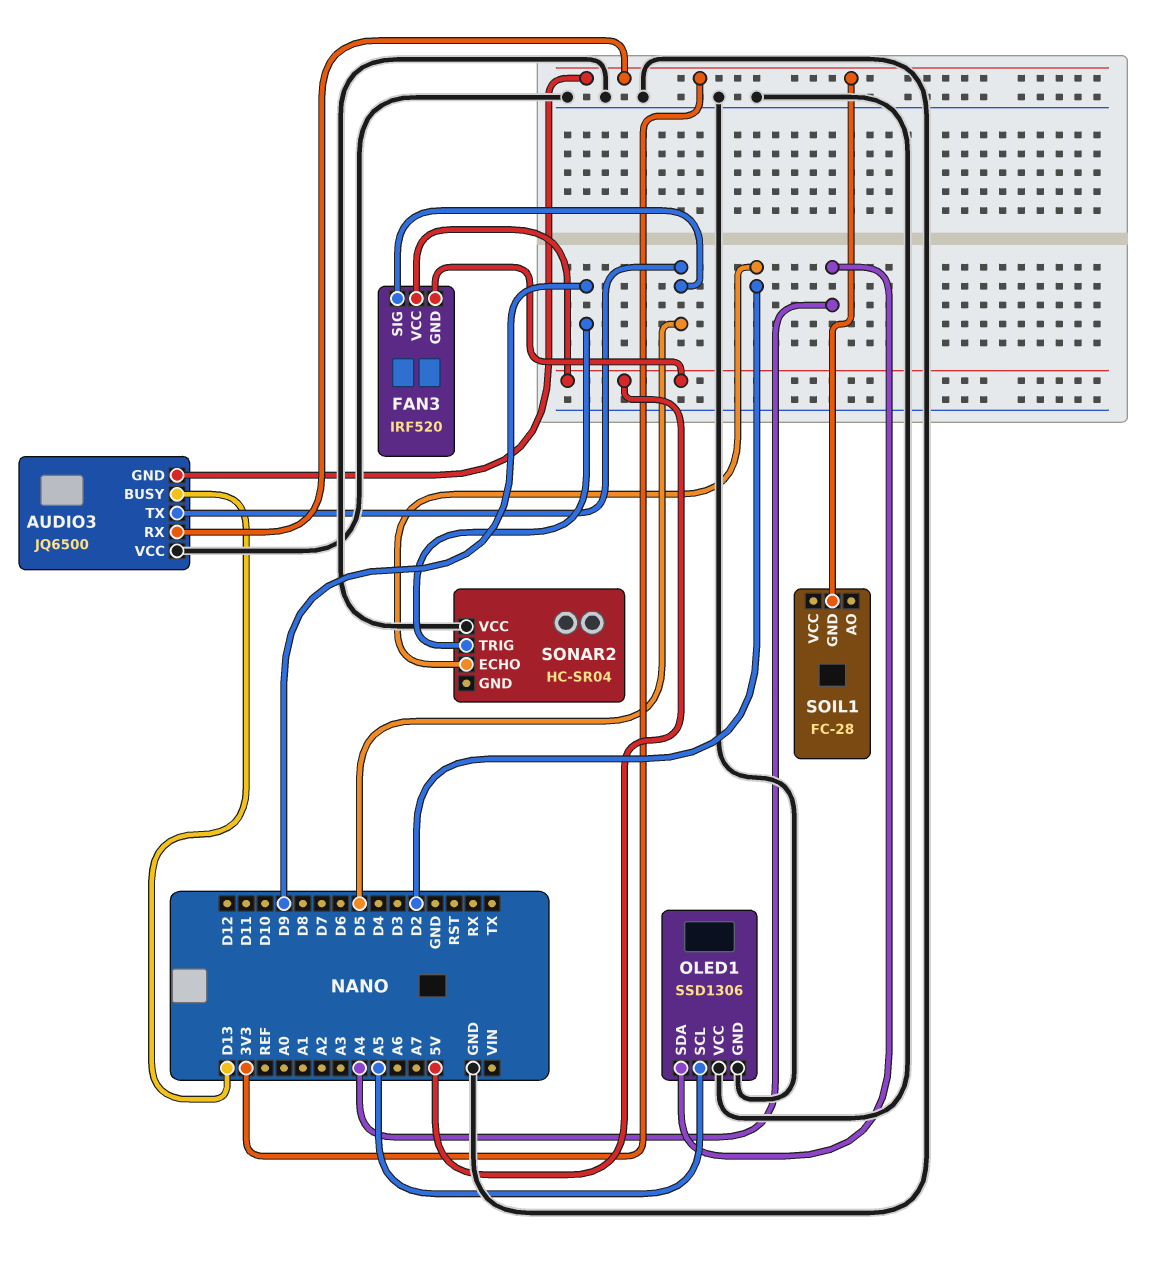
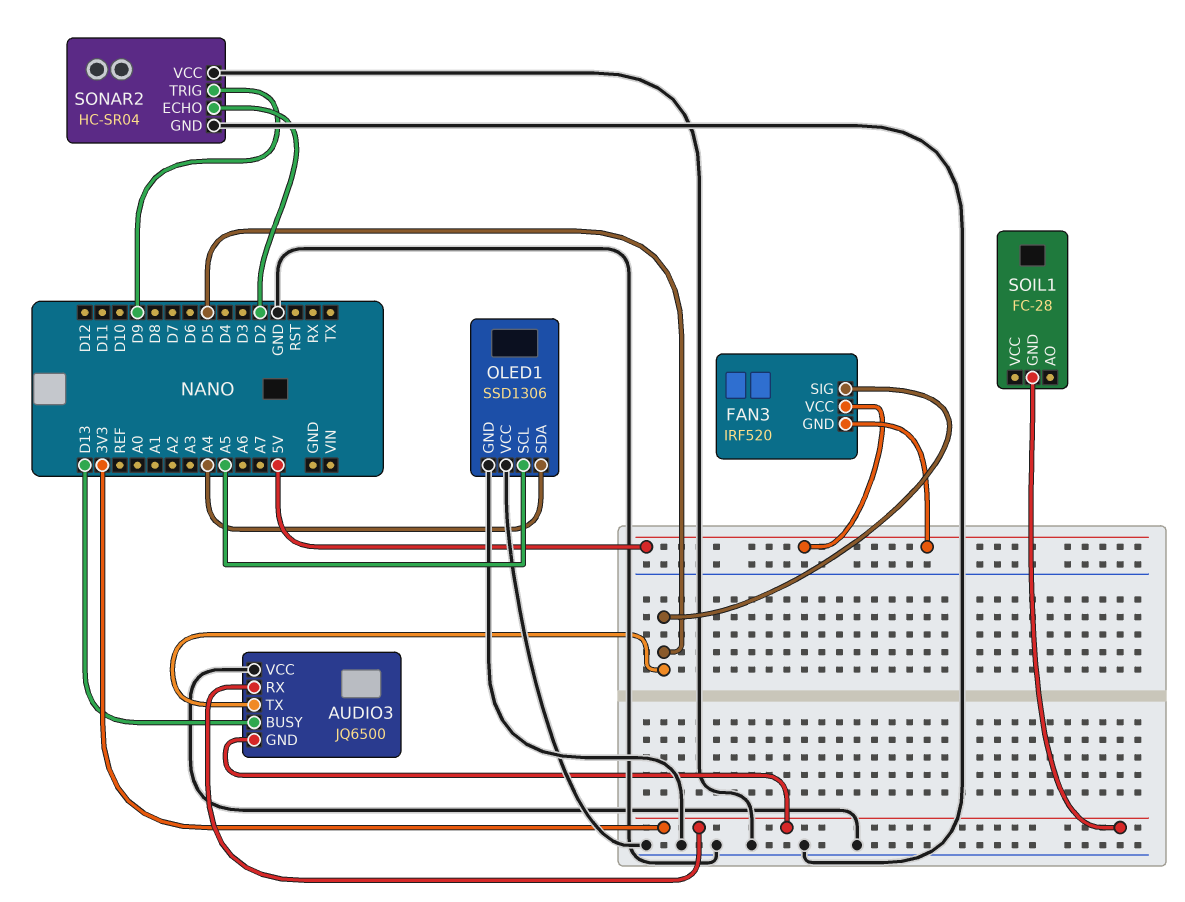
SONAR2 pin GND: none -> GND

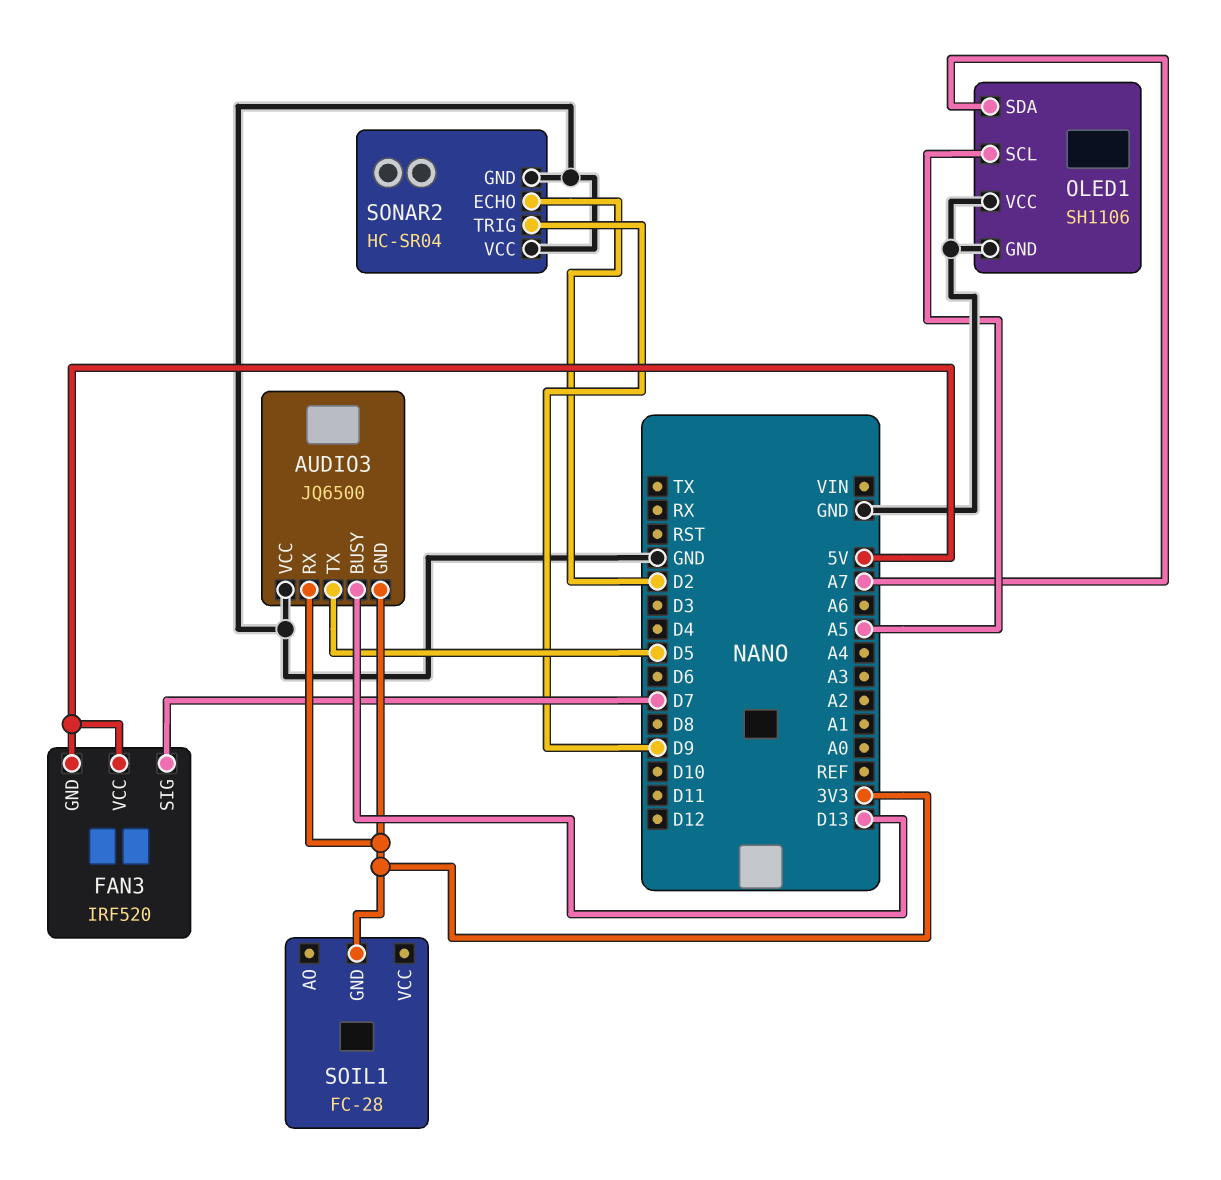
FAN3 pin SIG: D5 -> D7
OLED1: SSD1306 -> SH1106
OLED1 pin SDA: A4 -> A7

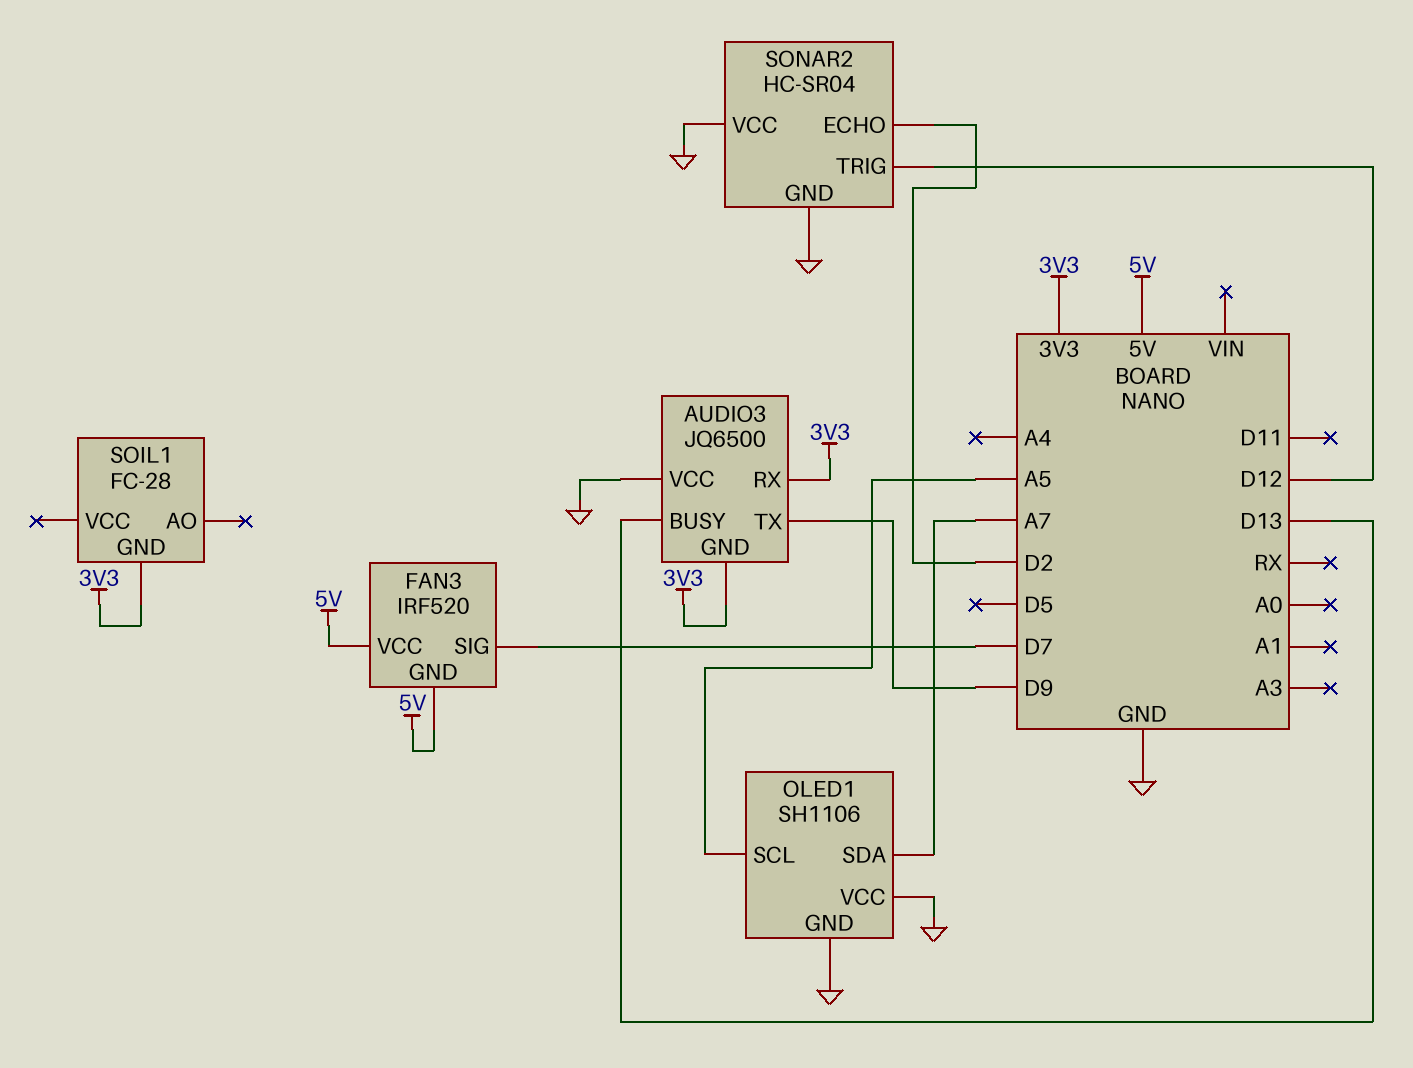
AUDIO3 pin TX: D5 -> D9
SONAR2 pin TRIG: D9 -> D12

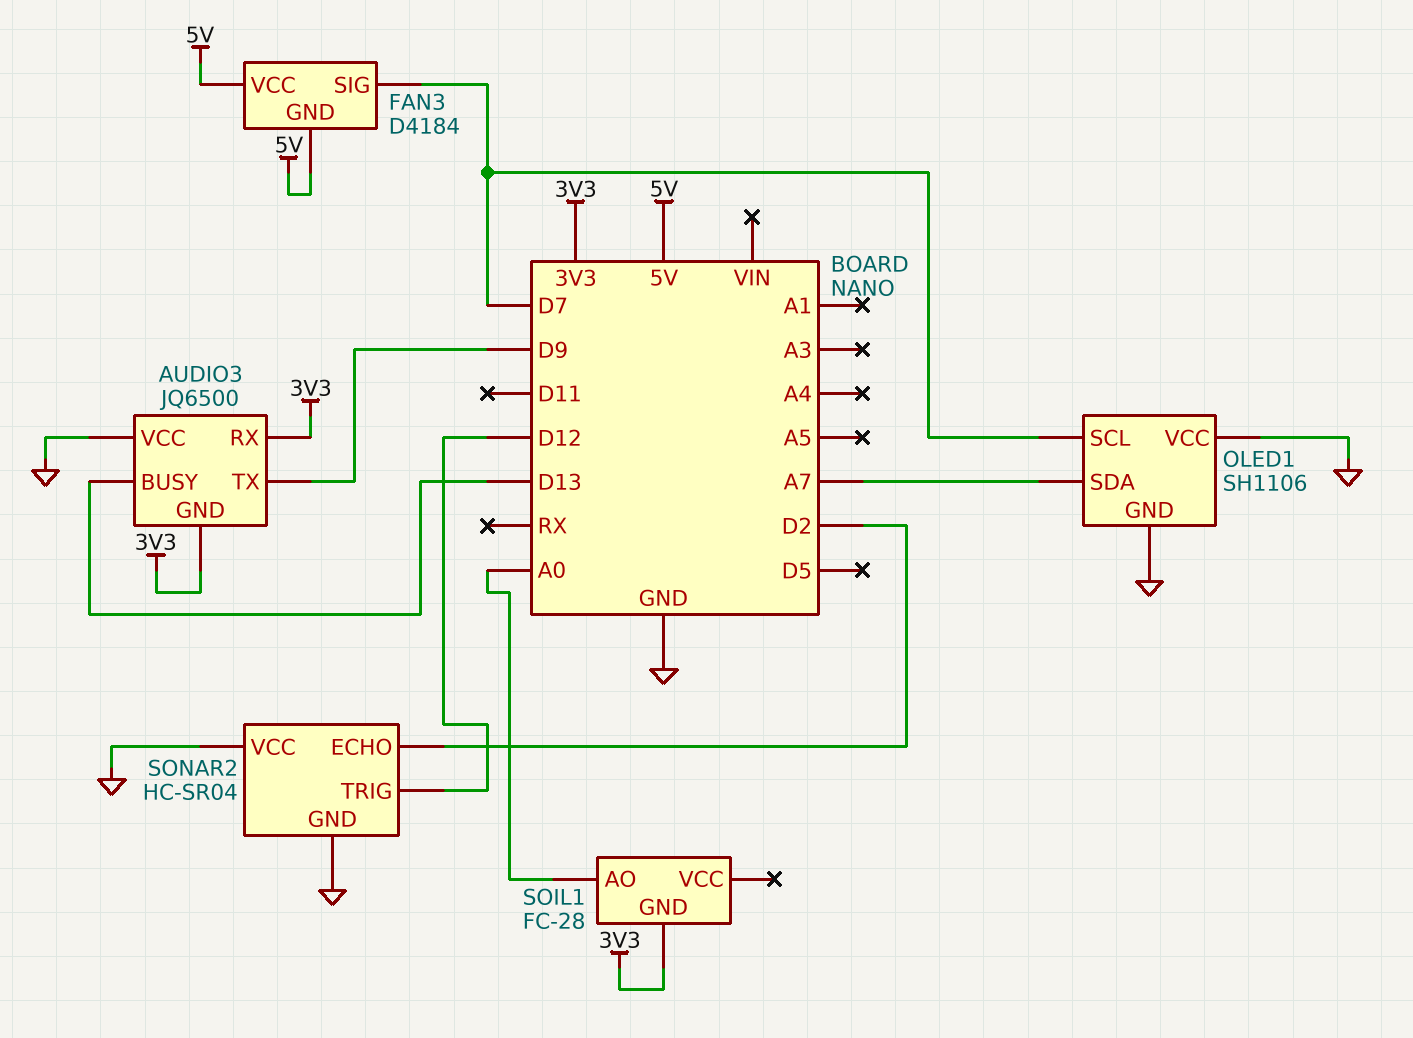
FAN3: IRF520 -> D4184
OLED1 pin SCL: A5 -> D7
SOIL1 pin AO: none -> A0

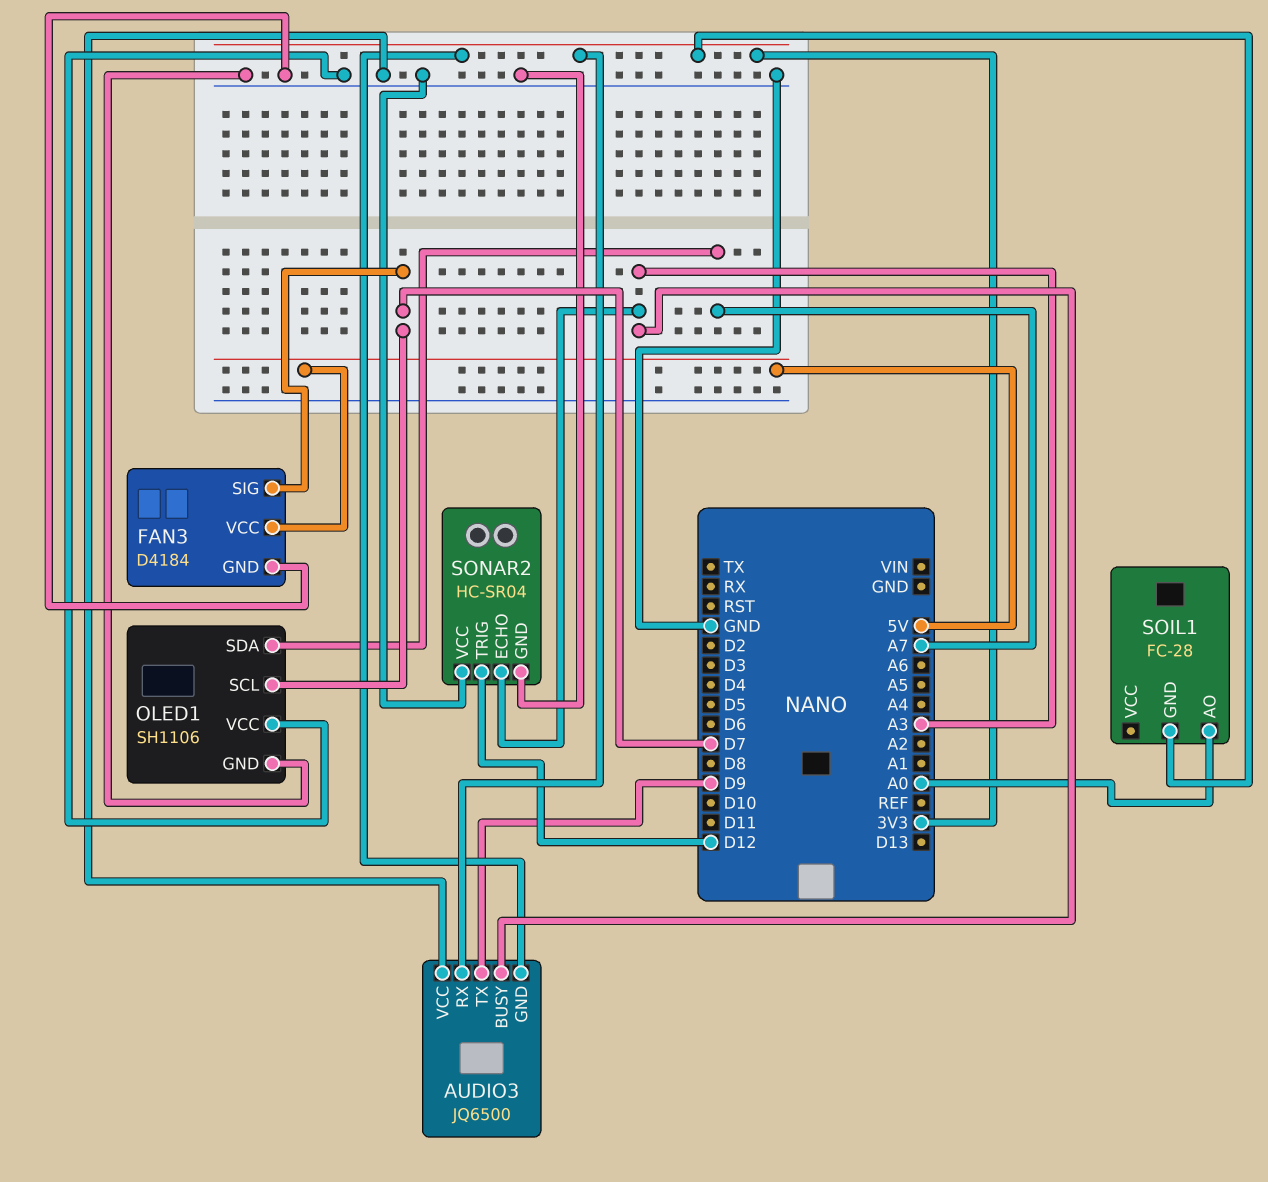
AUDIO3 pin BUSY: D13 -> A3
FAN3 pin GND: 5V -> GND
SONAR2 pin ECHO: D2 -> A3

